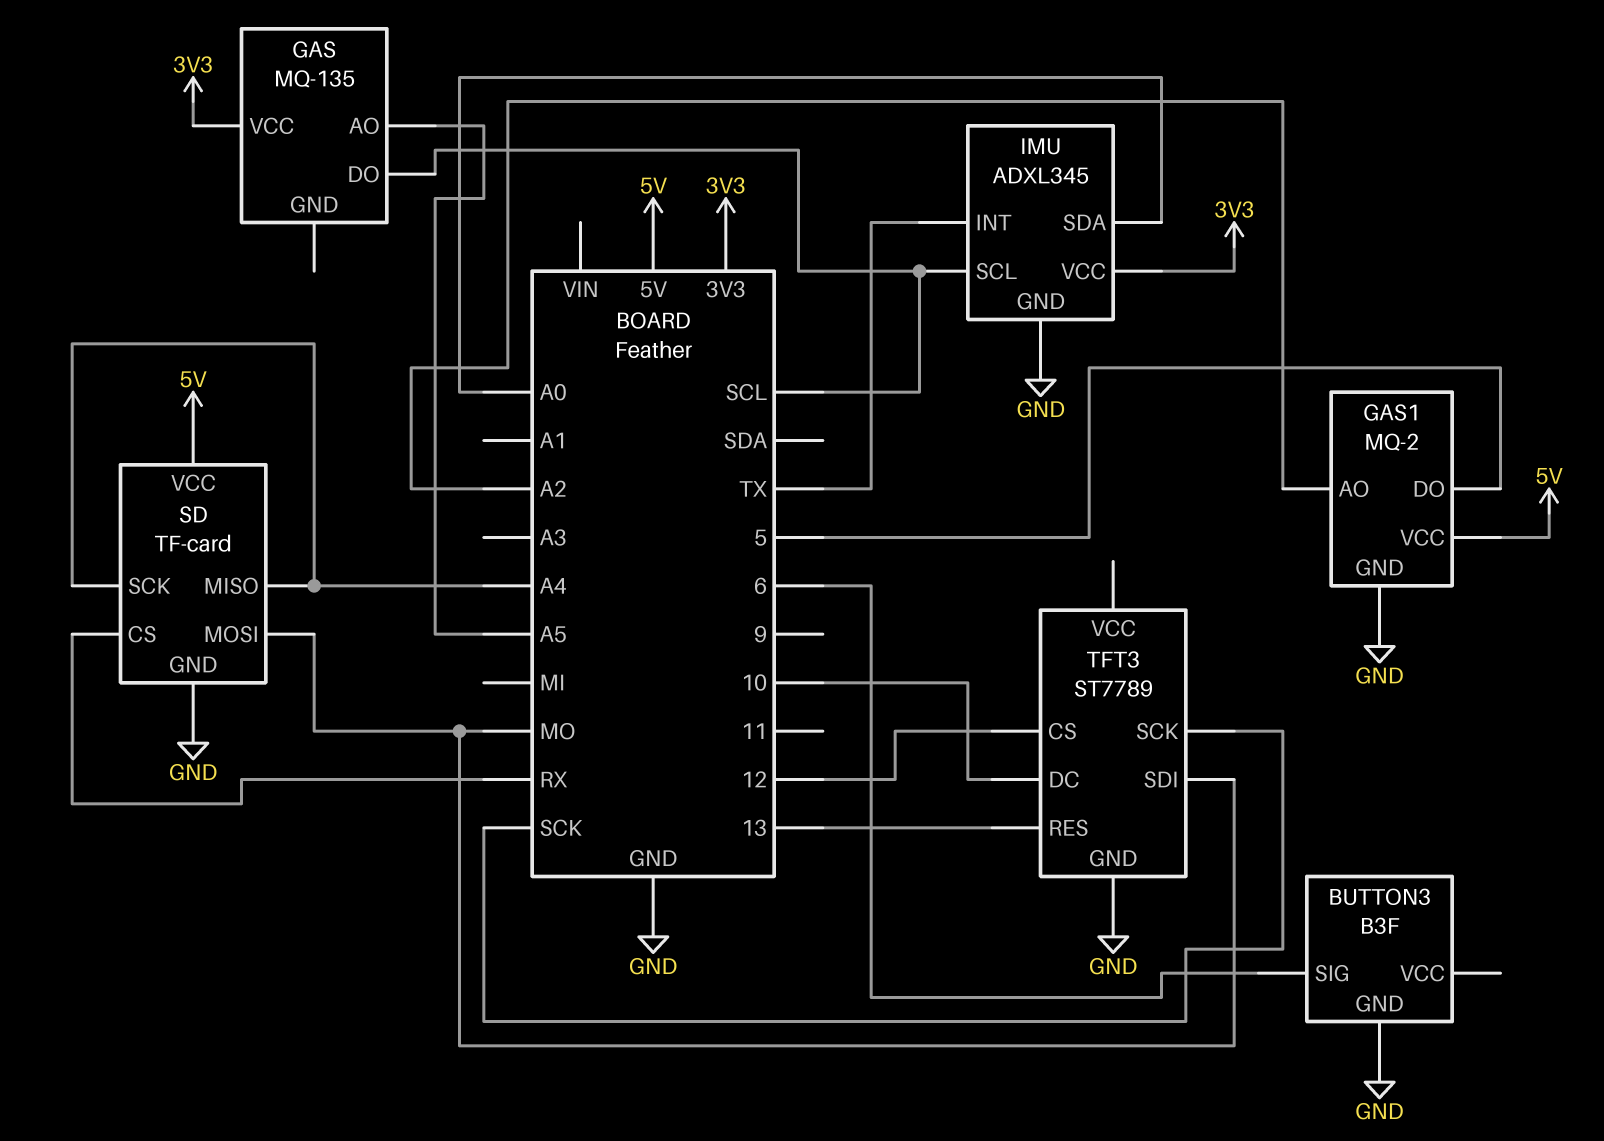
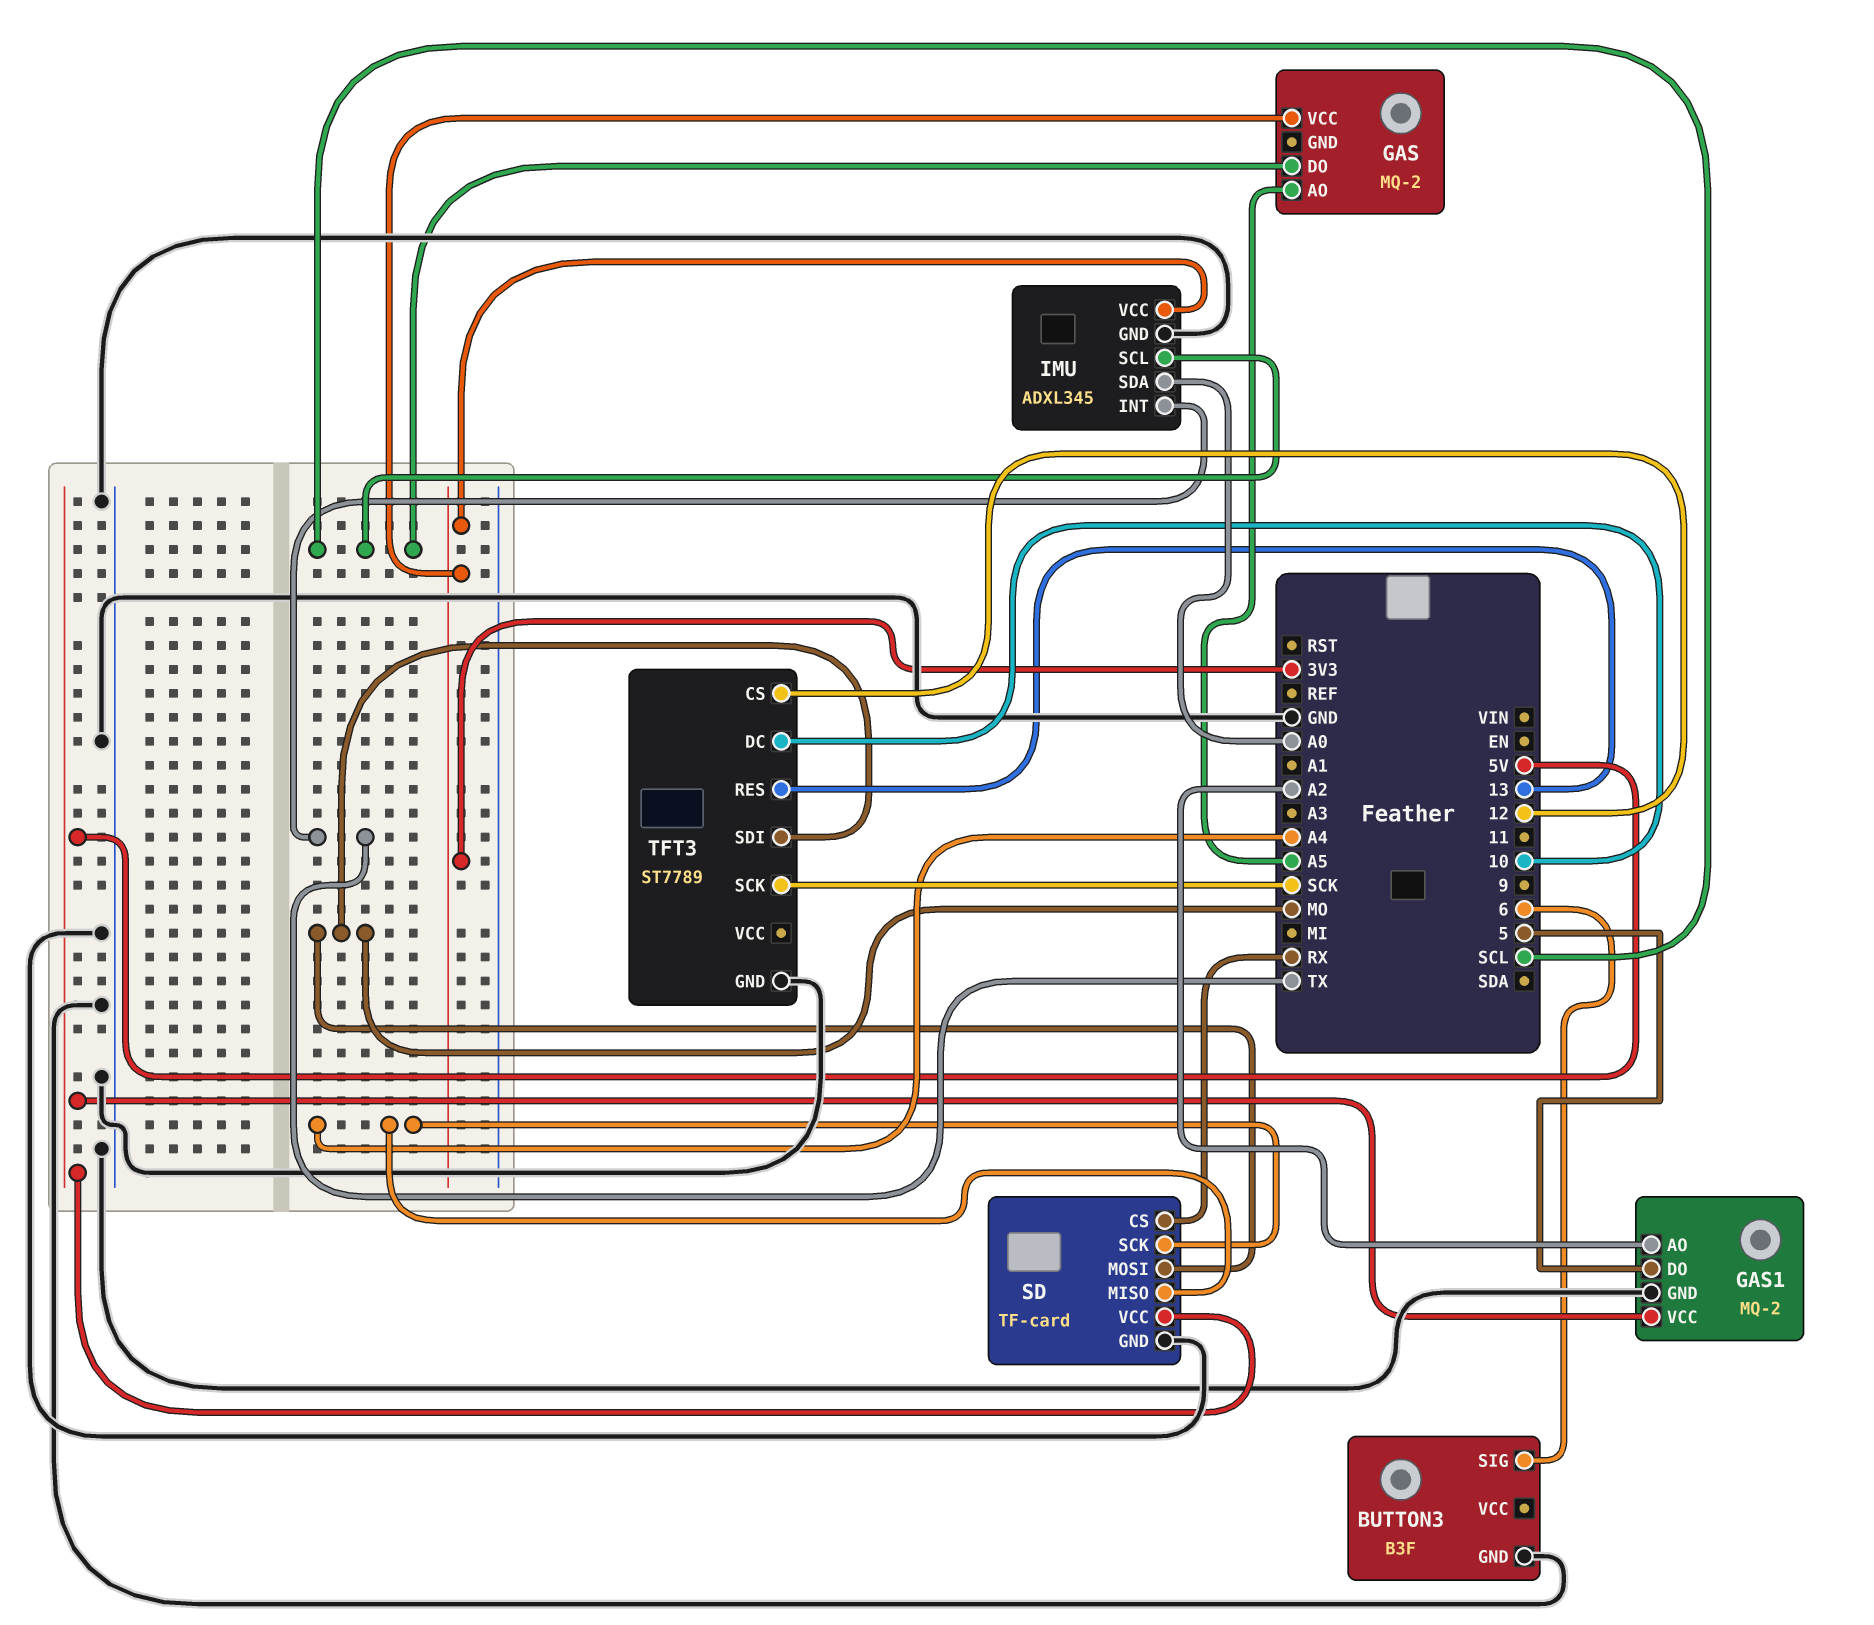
GAS: MQ-135 -> MQ-2

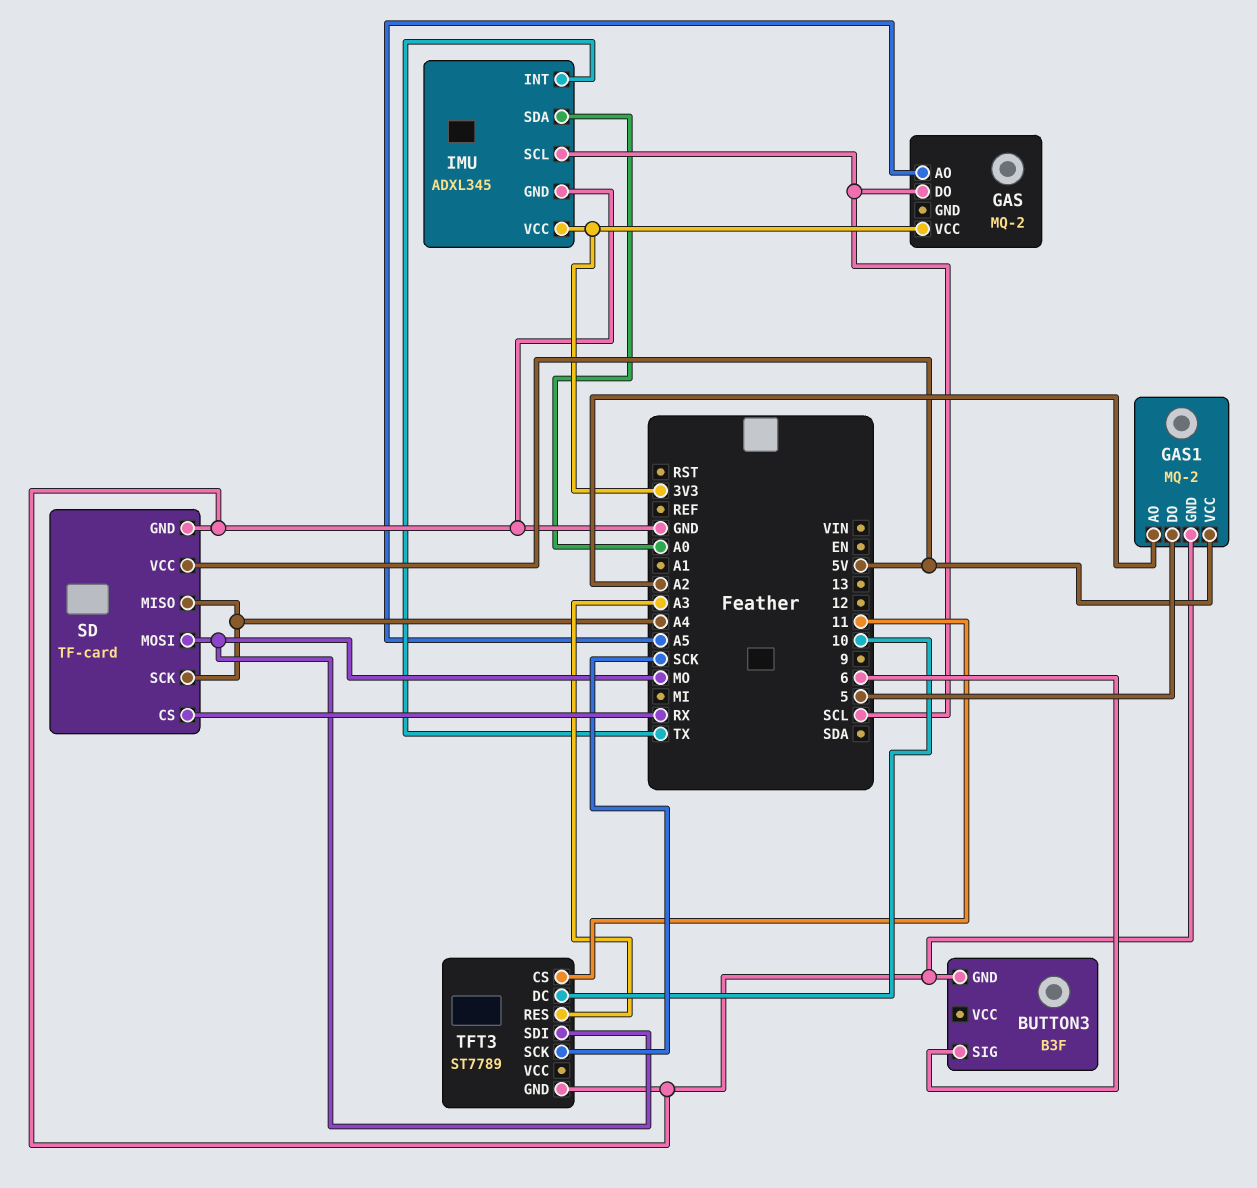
TFT3 pin CS: 12 -> 11
TFT3 pin RES: 13 -> A3

